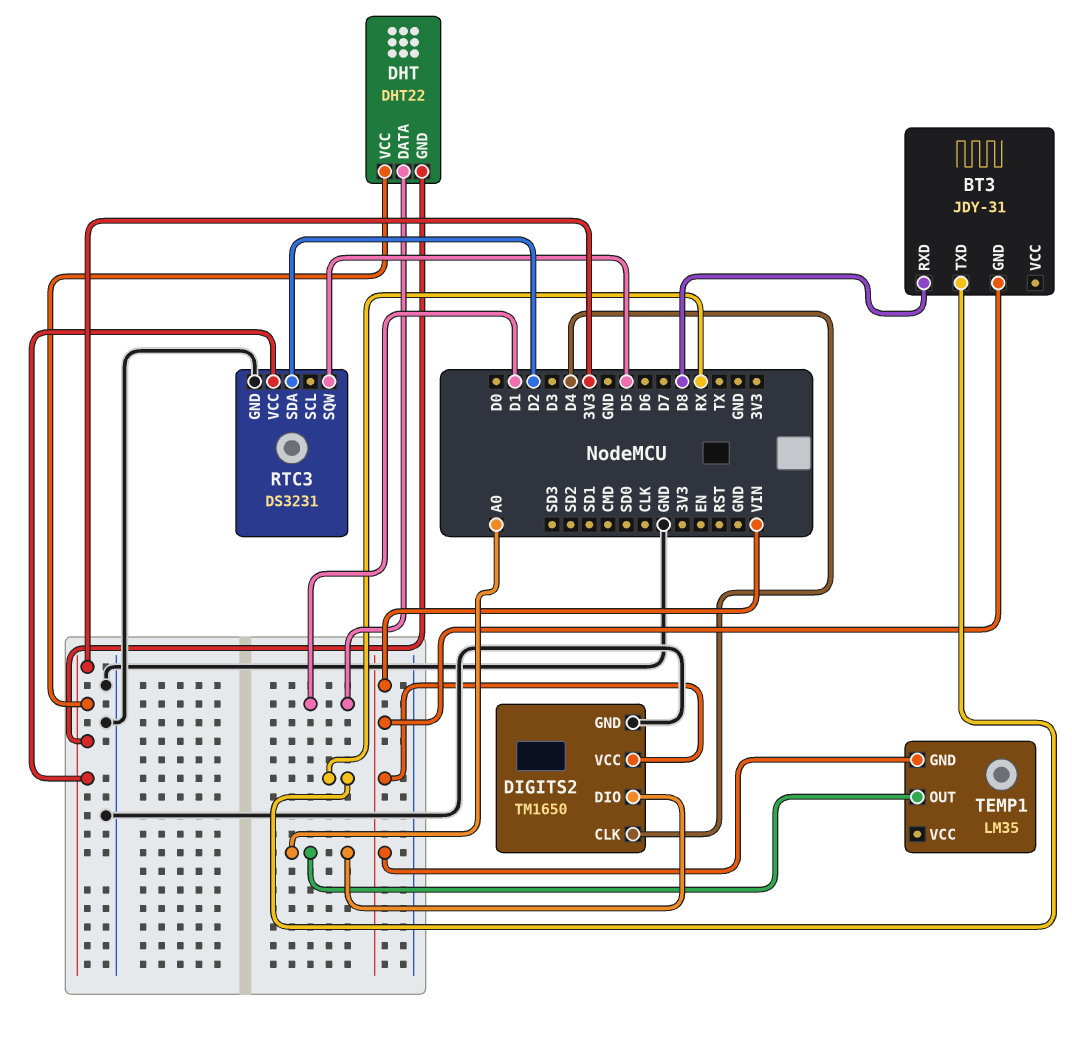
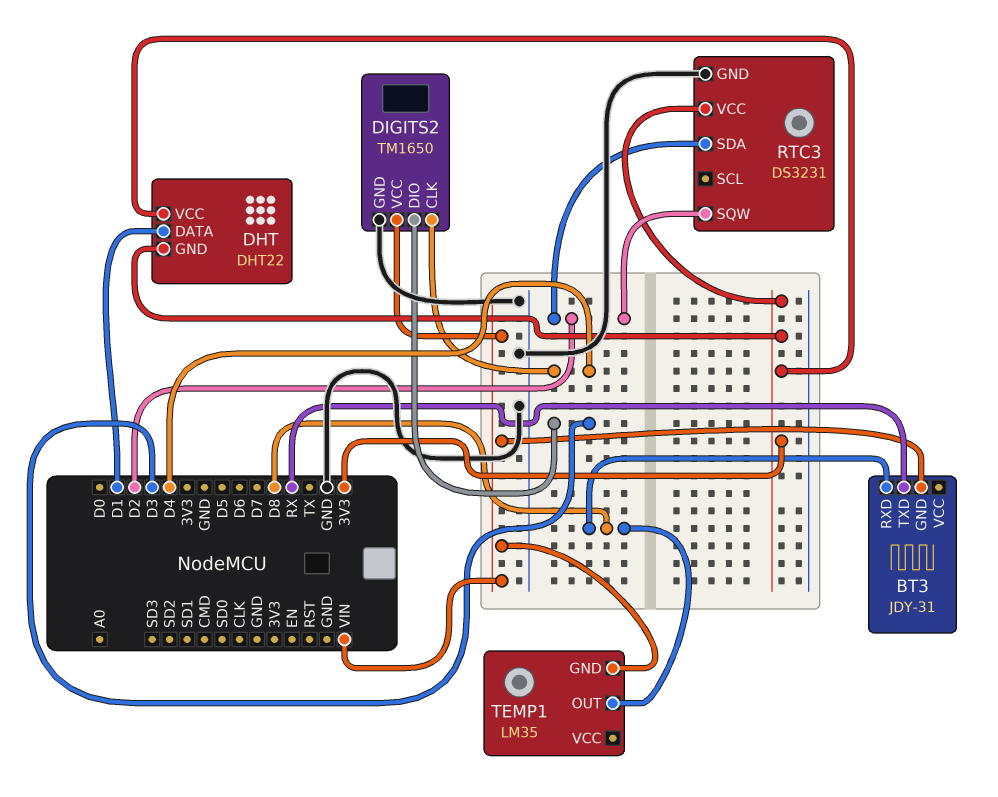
DIGITS2 pin DIO: A0 -> D3
RTC3 pin SQW: D5 -> D2
TEMP1 pin OUT: A0 -> D8

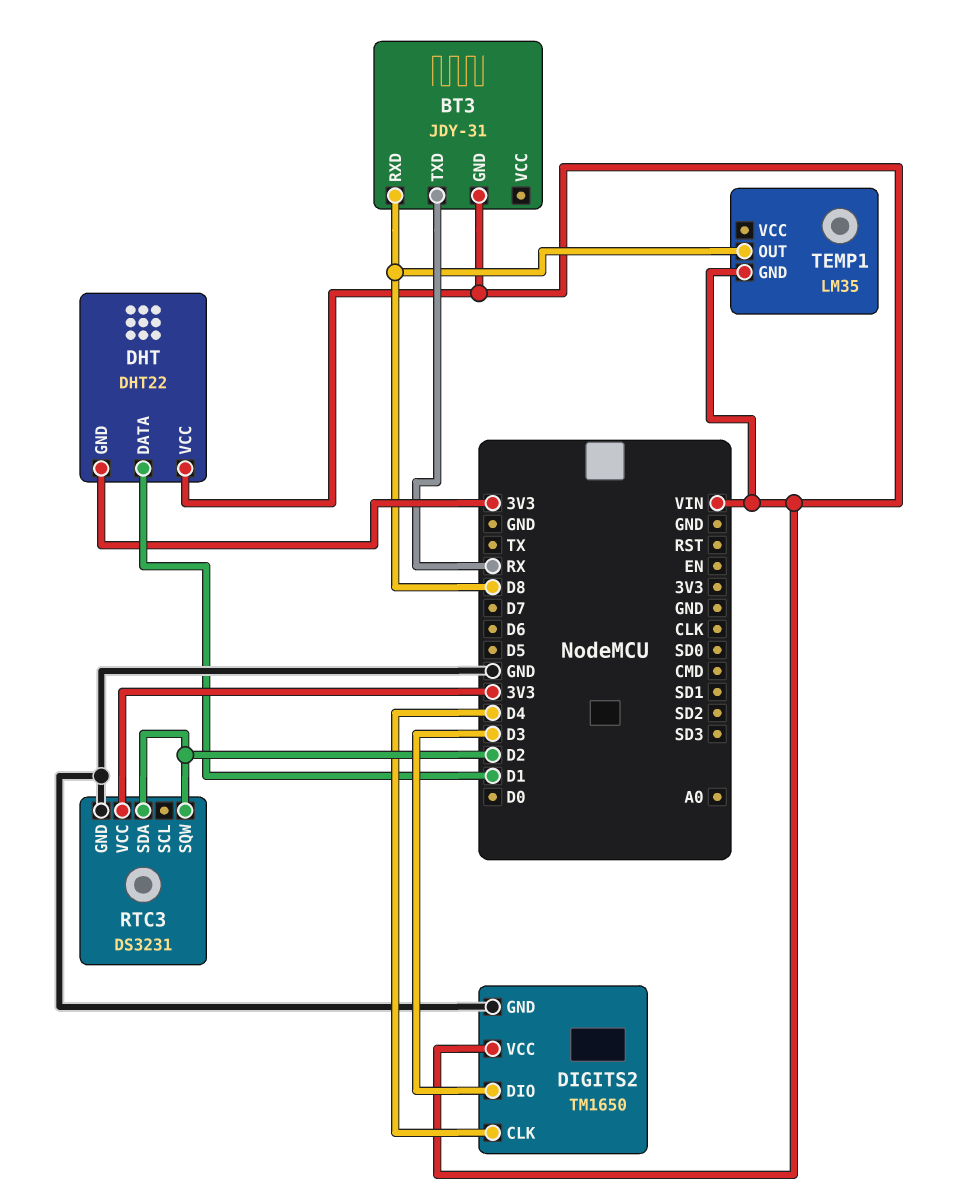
DHT pin VCC: 3V3 -> VIN

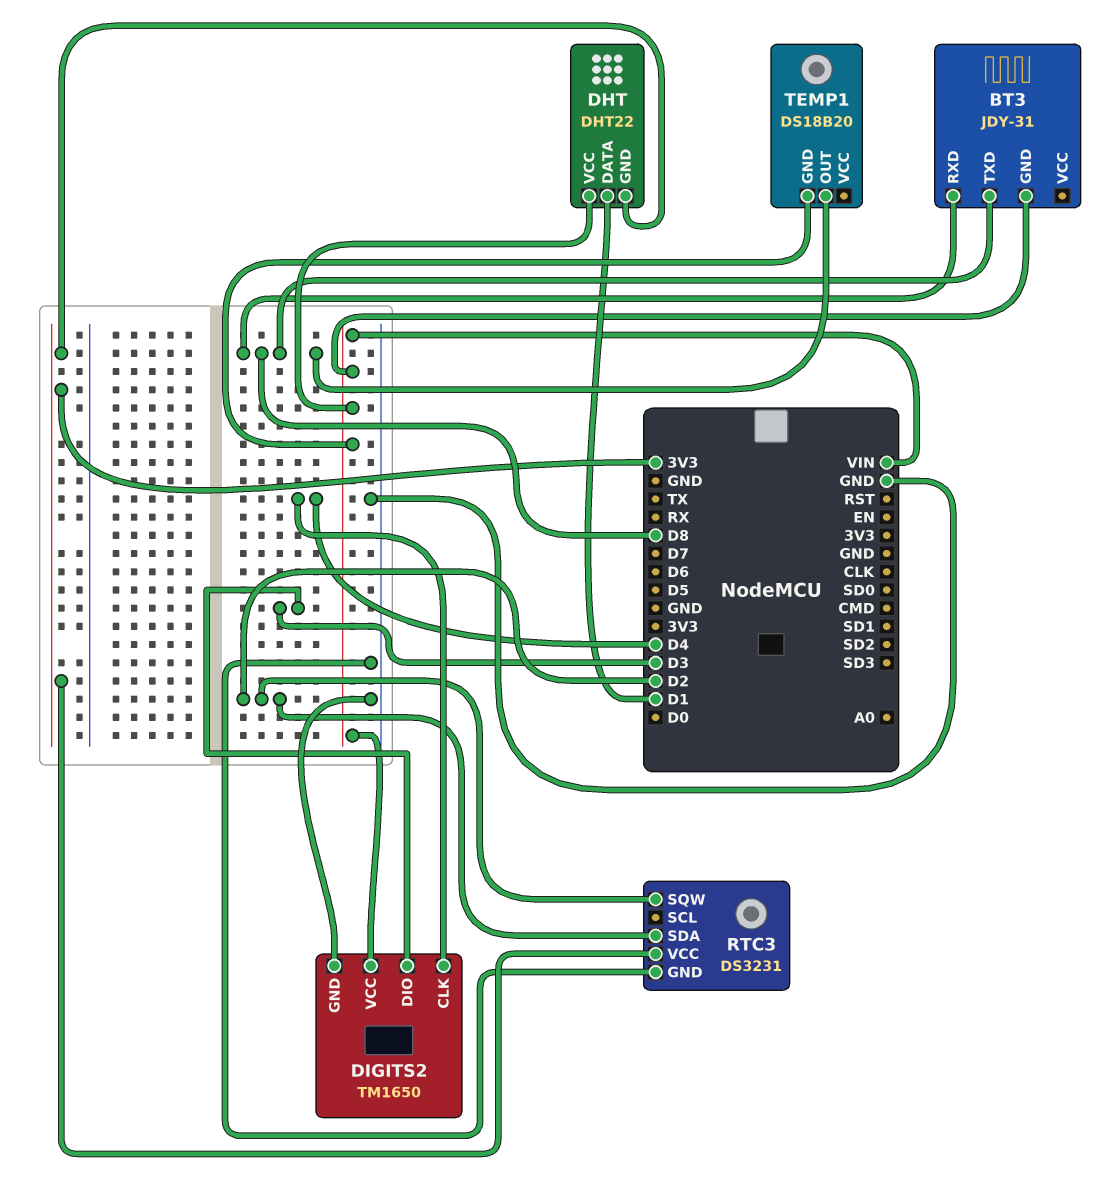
BT3 pin TXD: RX -> D8
TEMP1: LM35 -> DS18B20

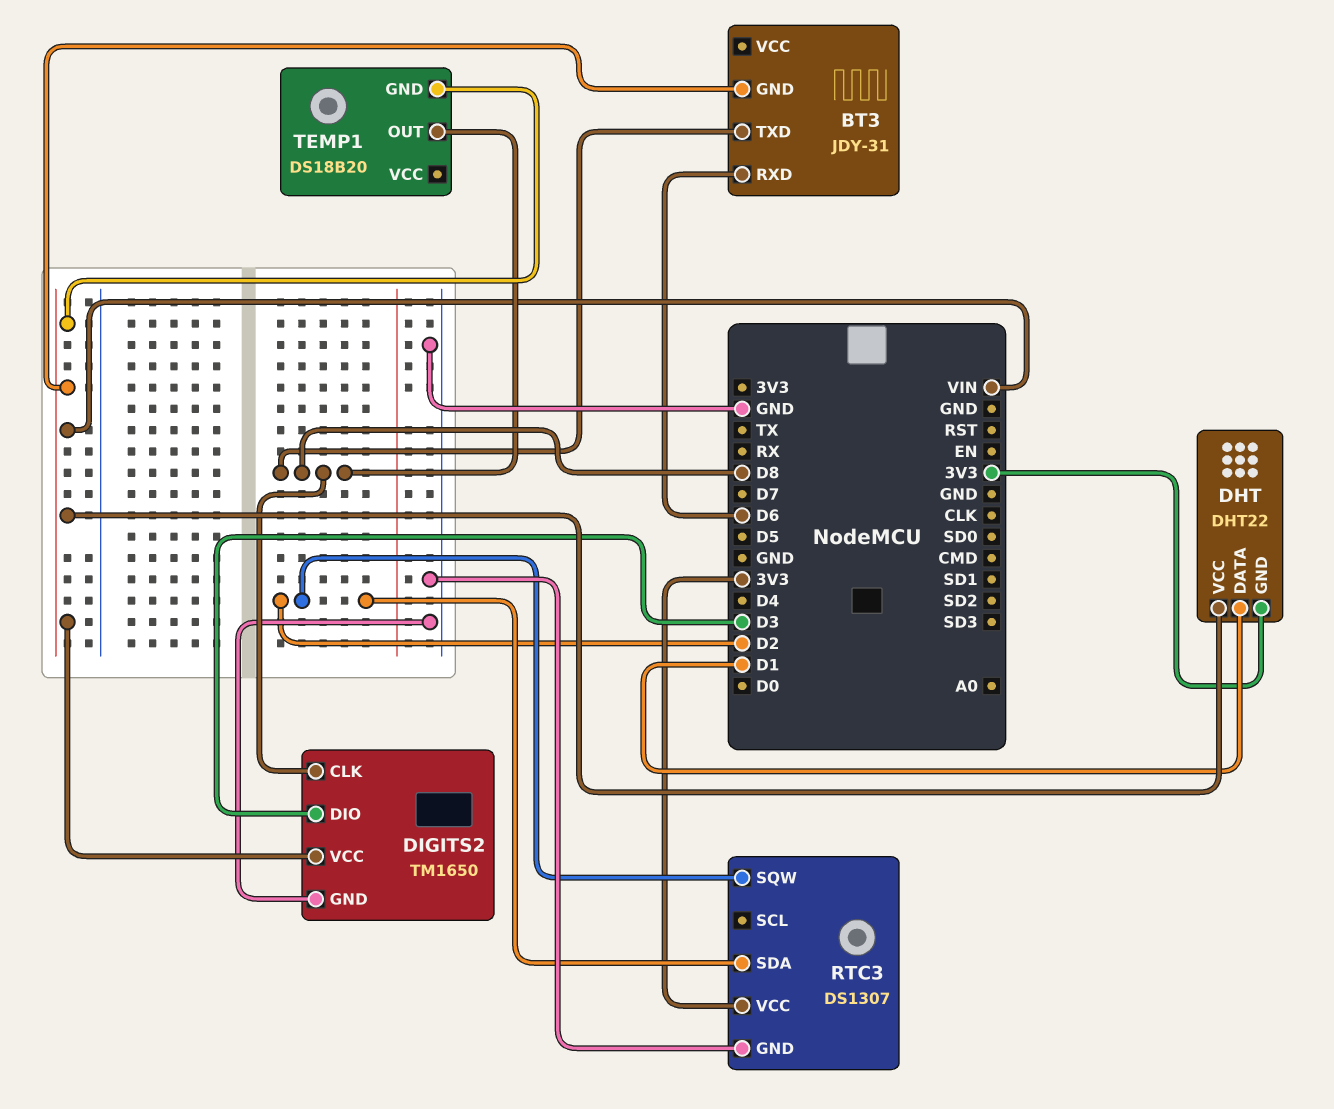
BT3 pin RXD: D8 -> D6
DIGITS2 pin CLK: D4 -> D8
RTC3: DS3231 -> DS1307

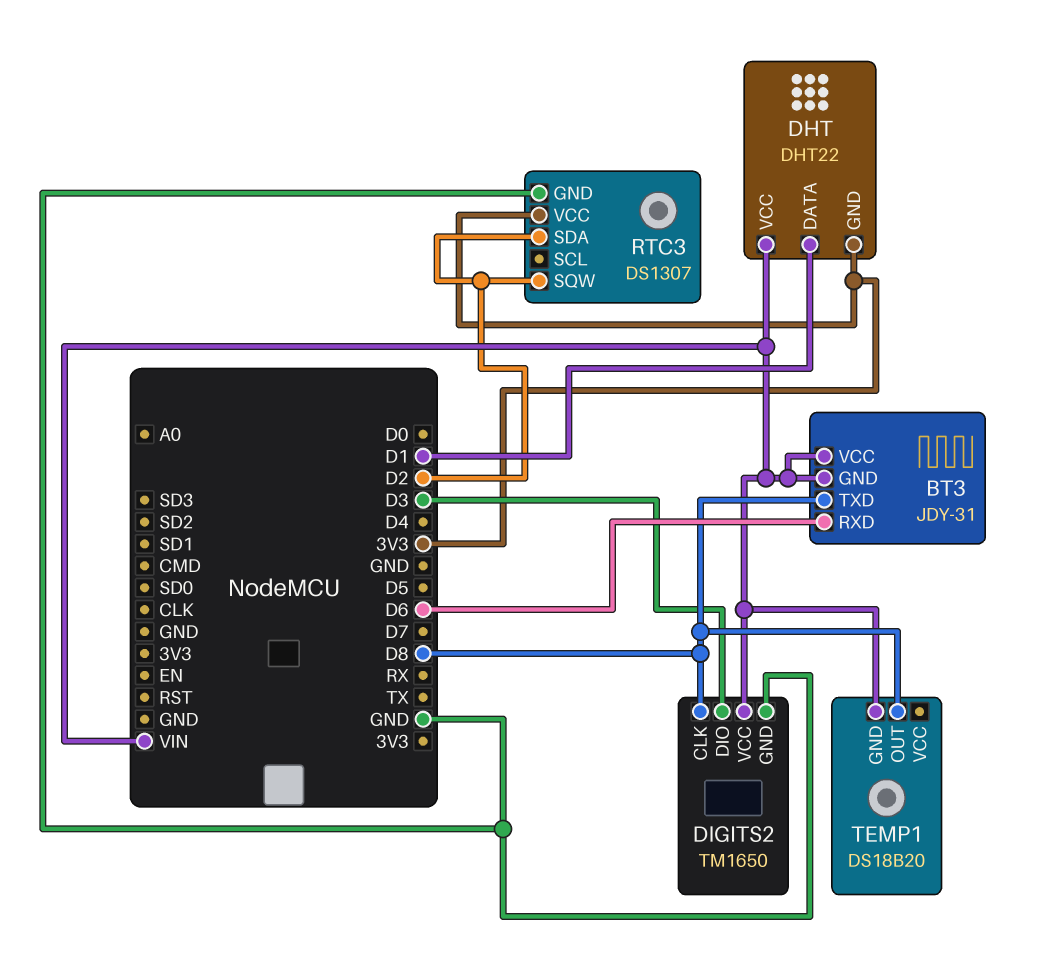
BT3 pin VCC: none -> VIN

